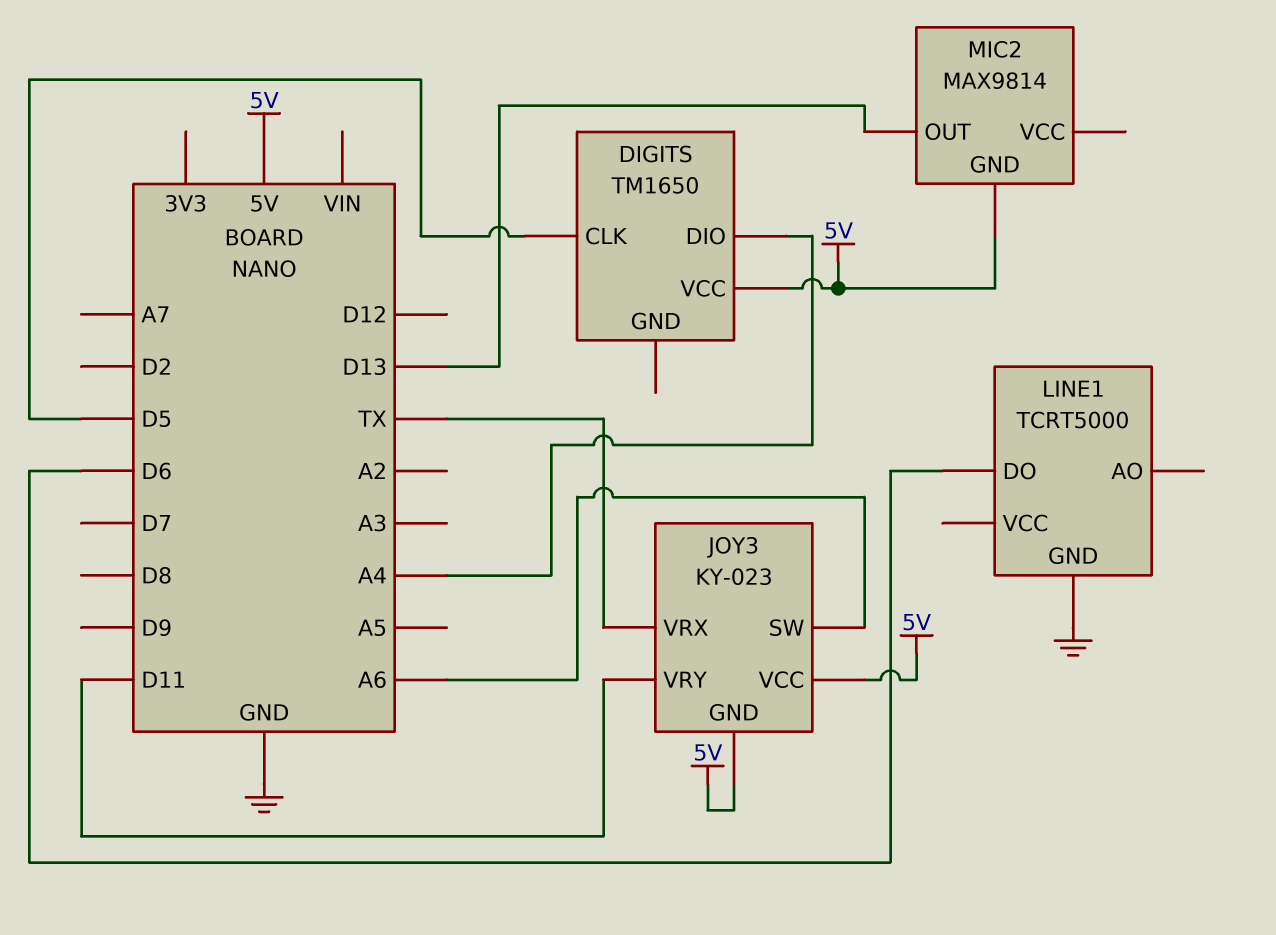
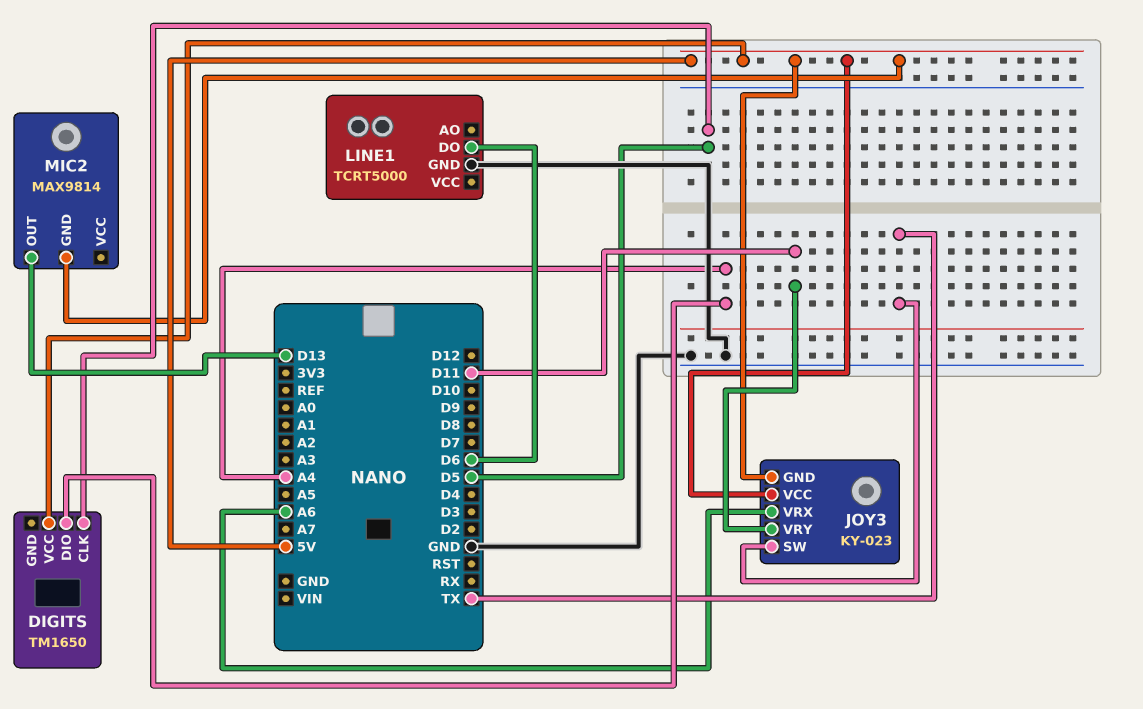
JOY3 pin SW: A6 -> TX
JOY3 pin VRX: TX -> A6

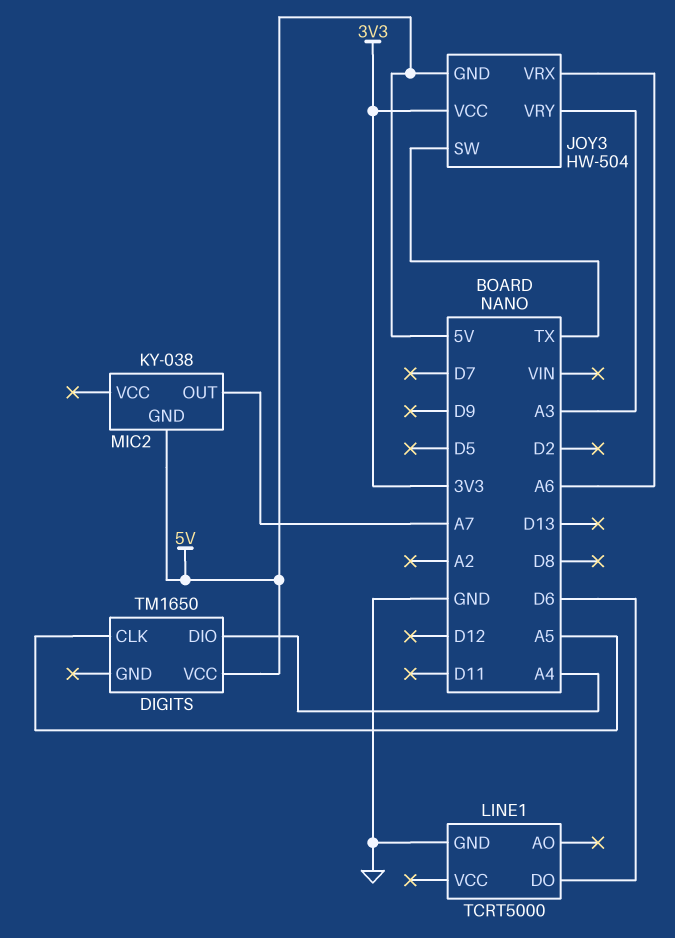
DIGITS pin CLK: D5 -> A5
JOY3: KY-023 -> HW-504
JOY3 pin VCC: 5V -> 3V3
JOY3 pin VRY: D11 -> A3
MIC2: MAX9814 -> KY-038
MIC2 pin OUT: D13 -> A7

